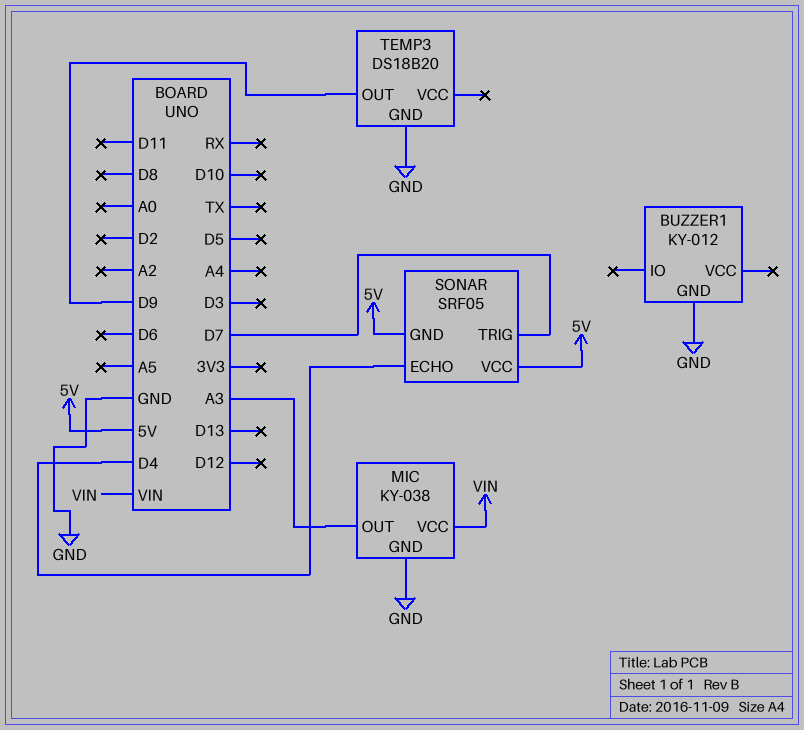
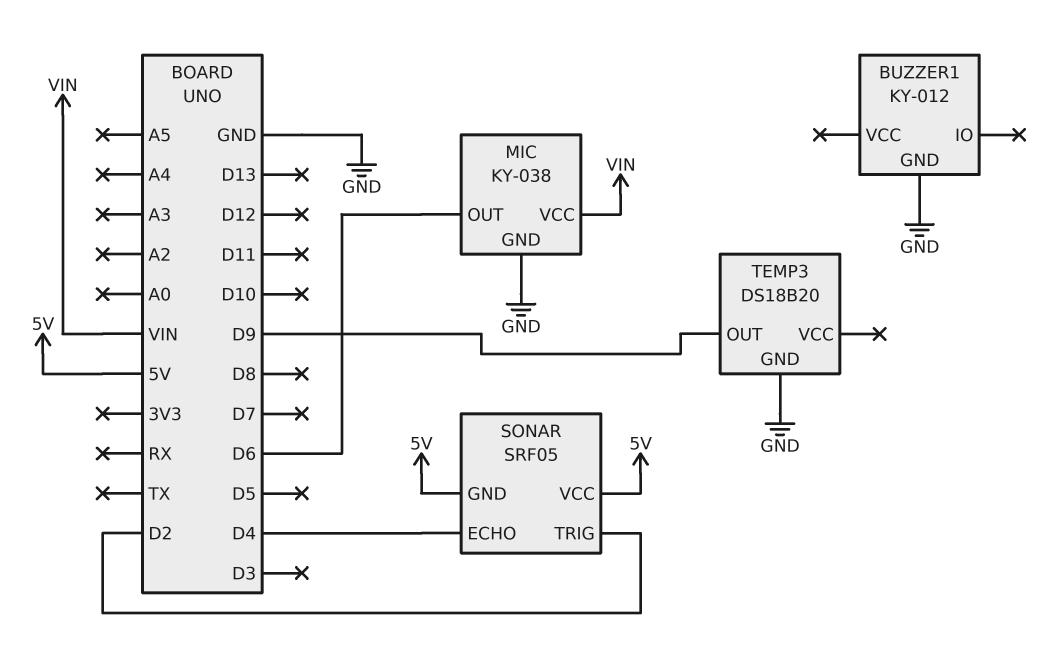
MIC pin OUT: A3 -> D6
SONAR pin TRIG: D7 -> D2

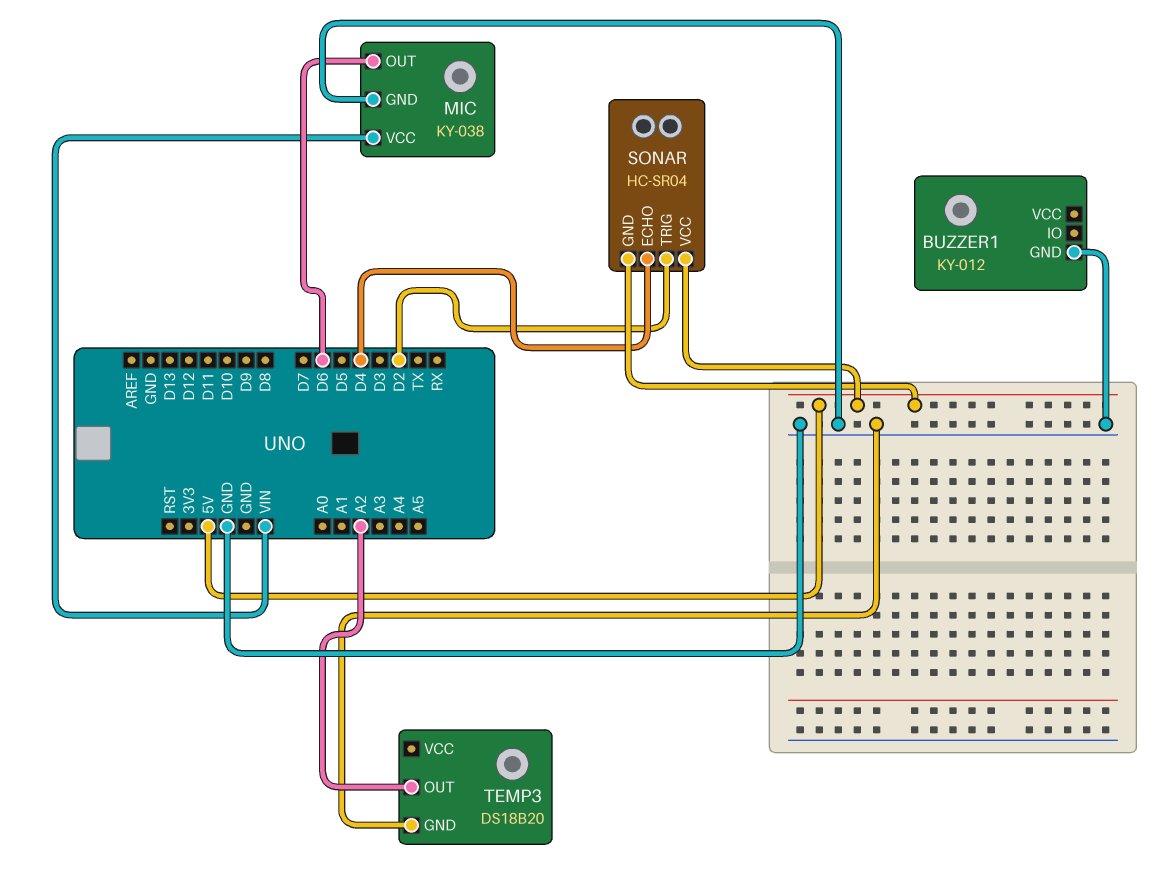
SONAR: SRF05 -> HC-SR04
TEMP3 pin OUT: D9 -> A2

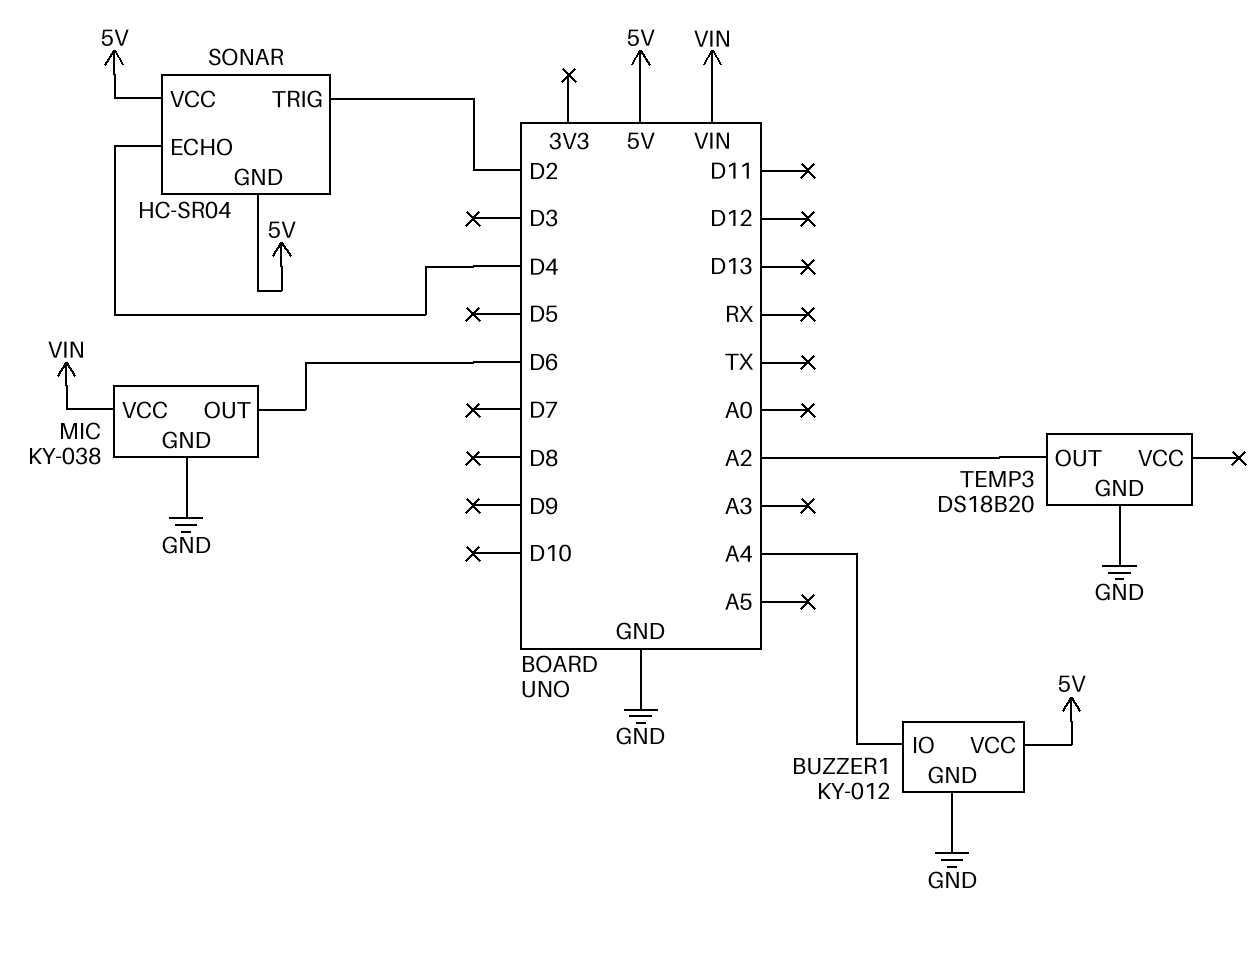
BUZZER1 pin IO: none -> A4
BUZZER1 pin VCC: none -> 5V

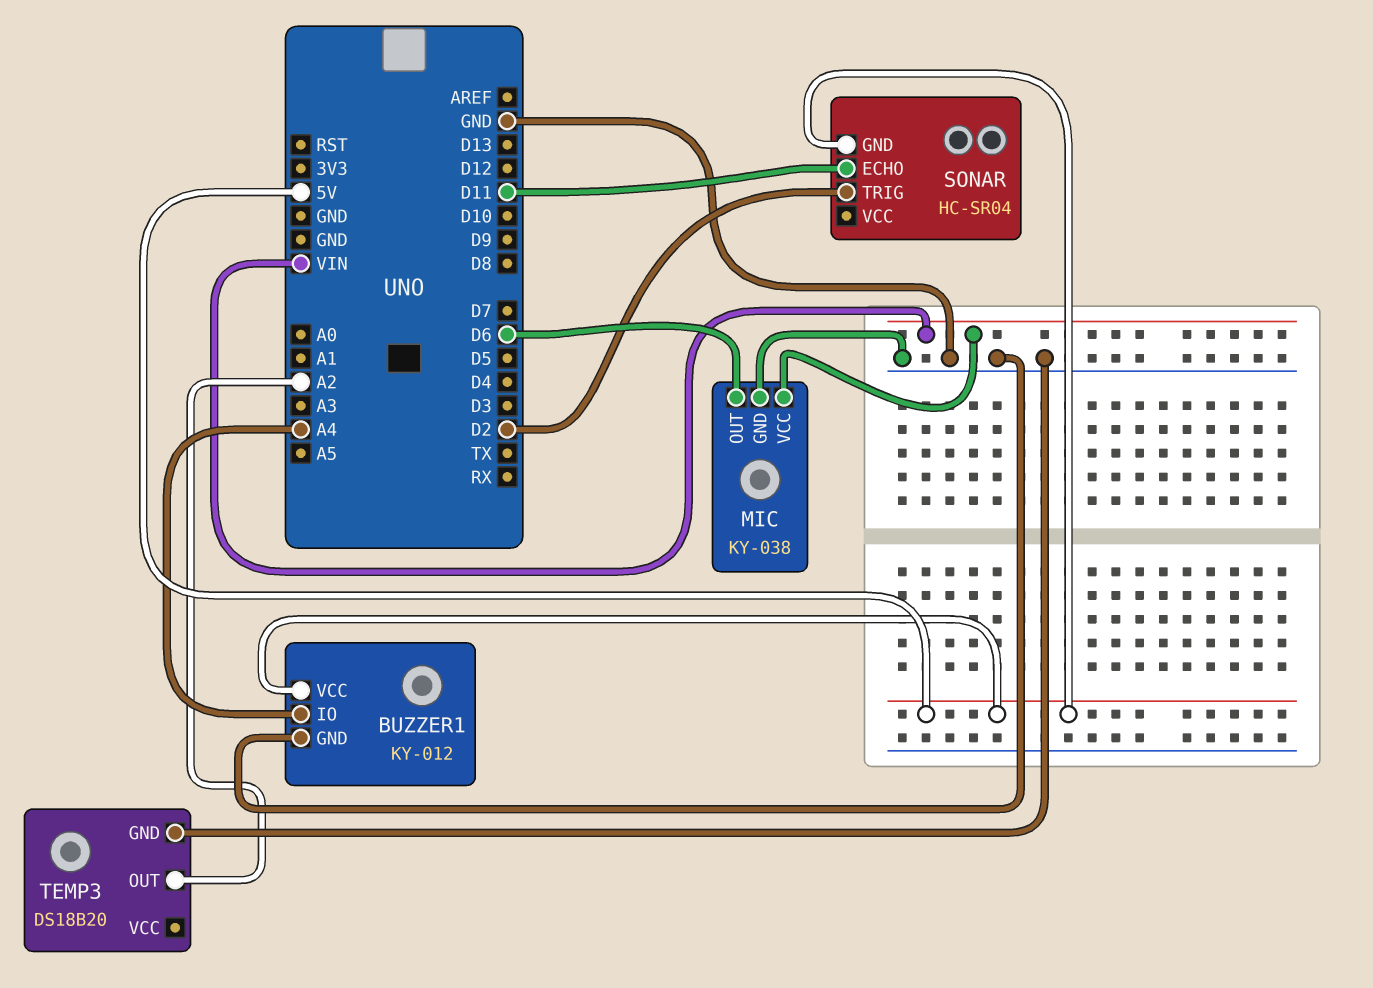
SONAR pin ECHO: D4 -> D11
SONAR pin VCC: 5V -> none

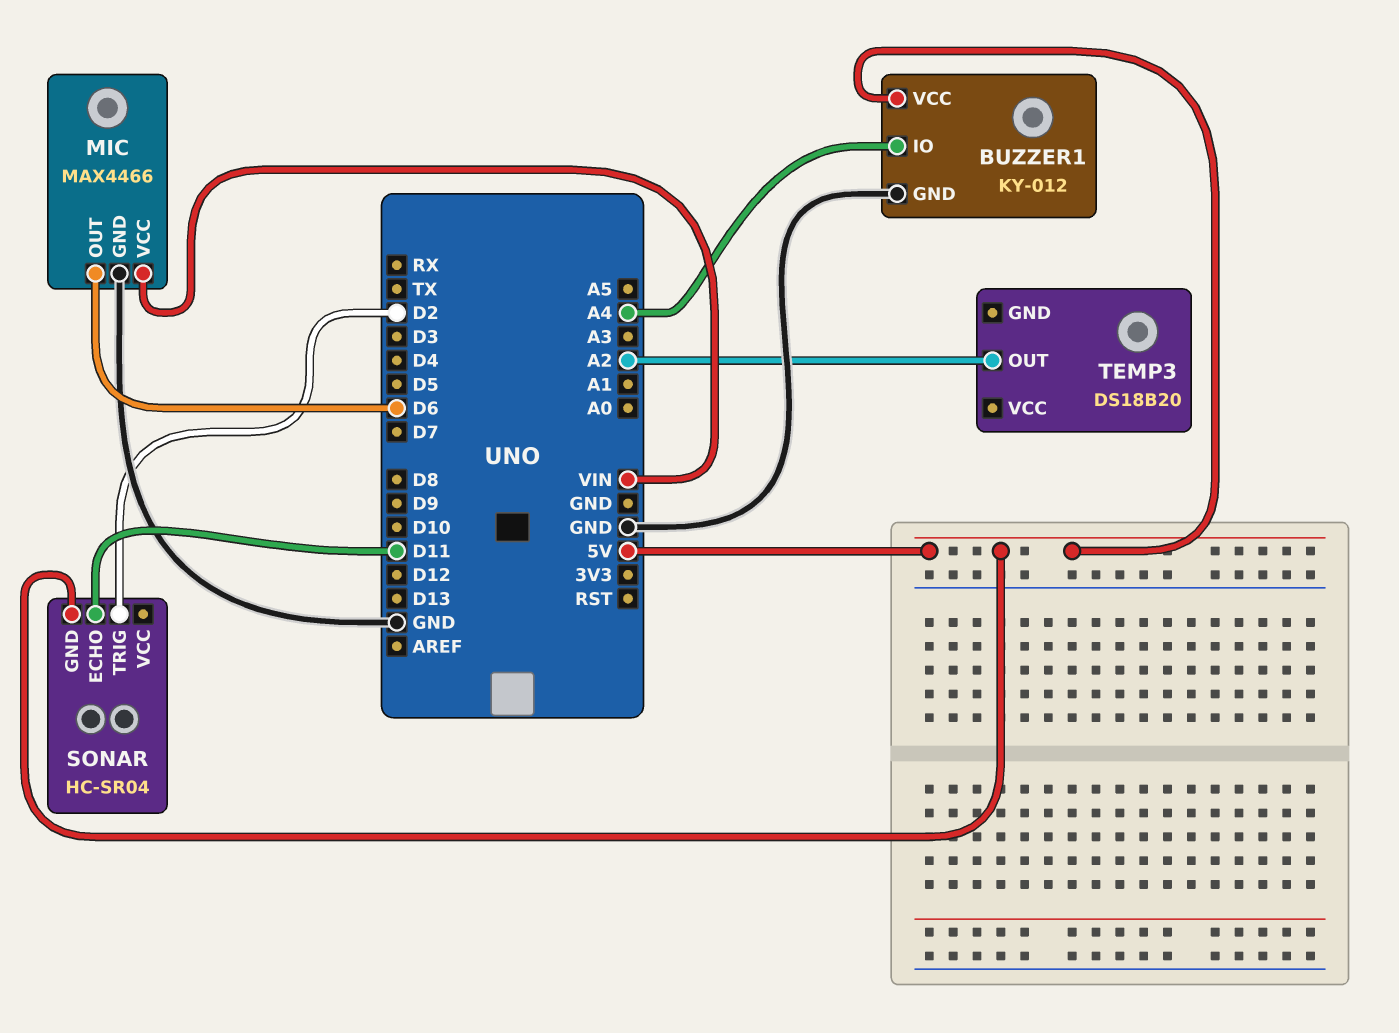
MIC: KY-038 -> MAX4466
TEMP3 pin GND: GND -> none

